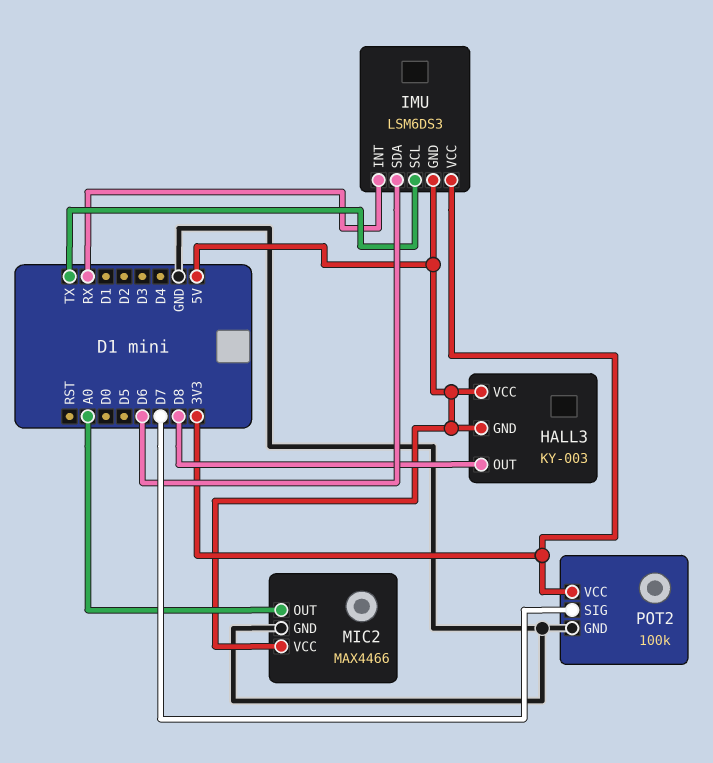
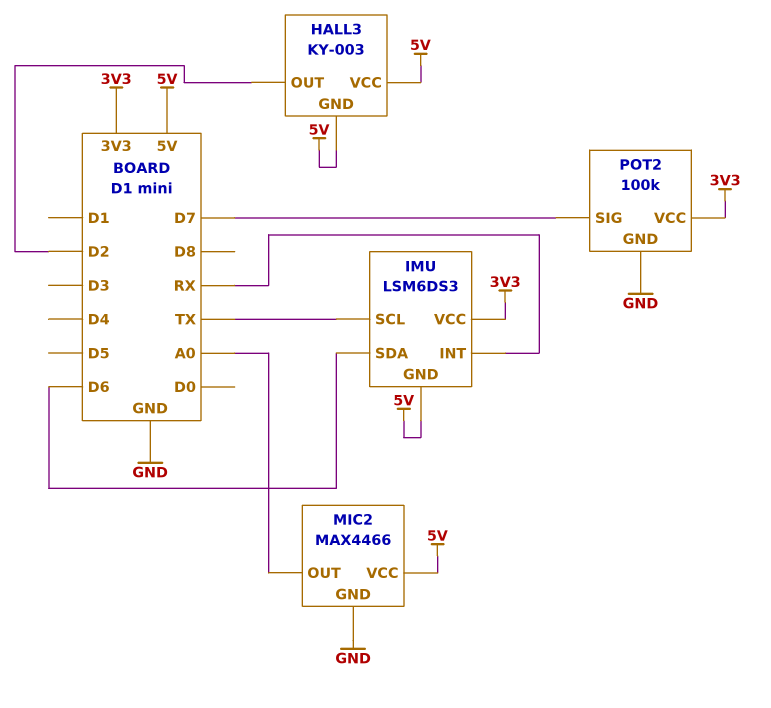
HALL3 pin OUT: D8 -> D2

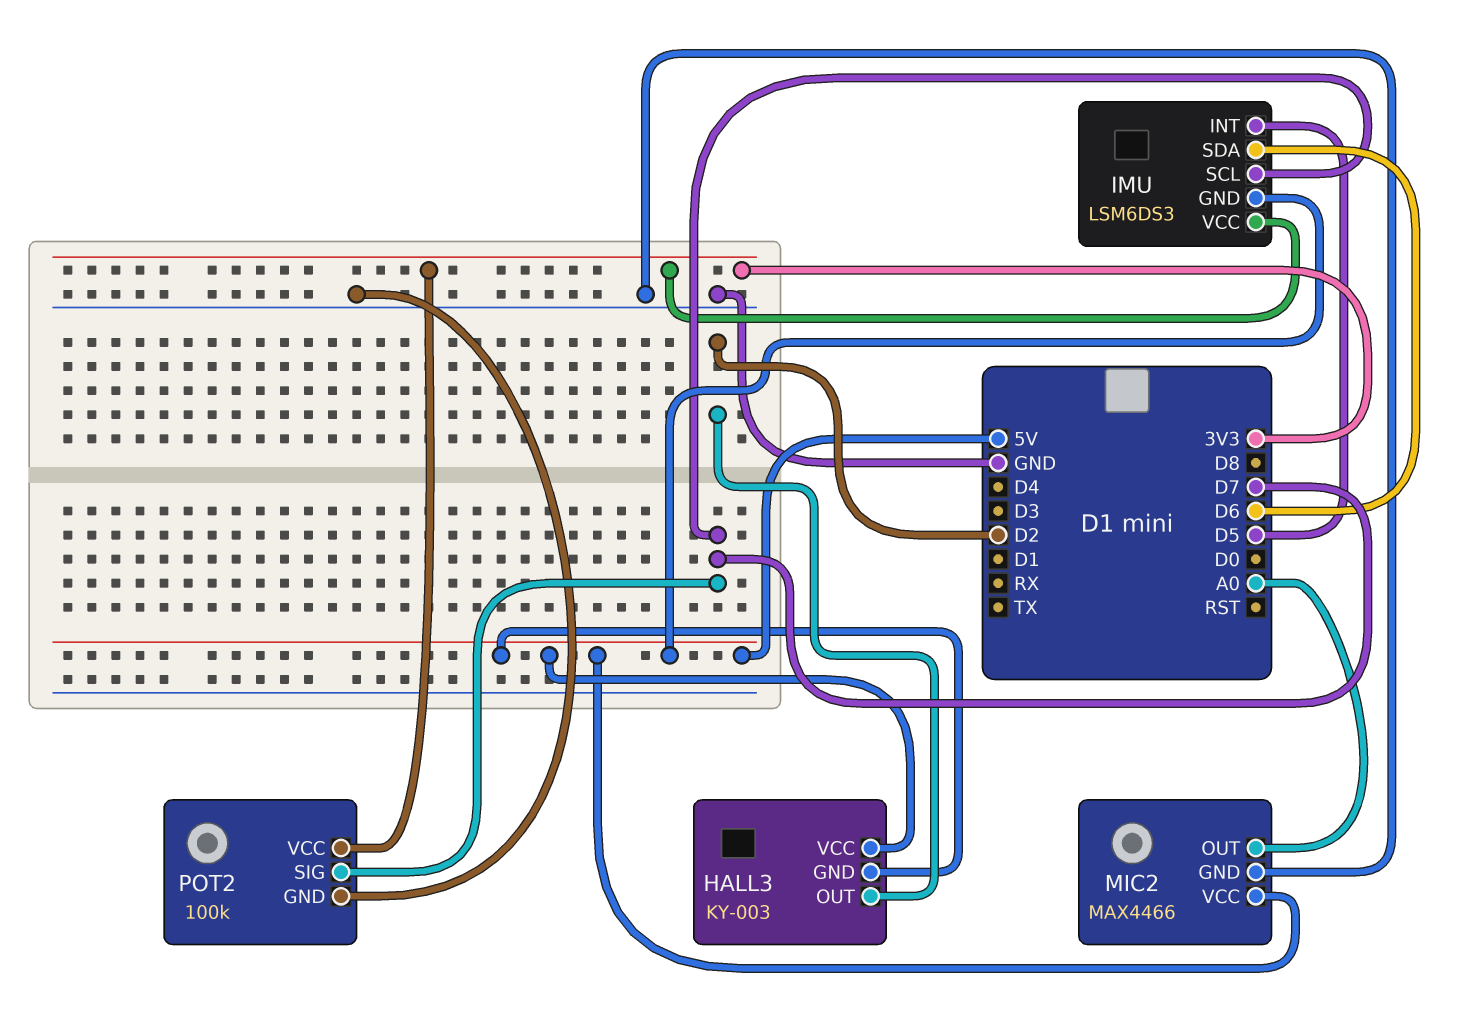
IMU pin INT: RX -> D5
IMU pin SCL: TX -> D7

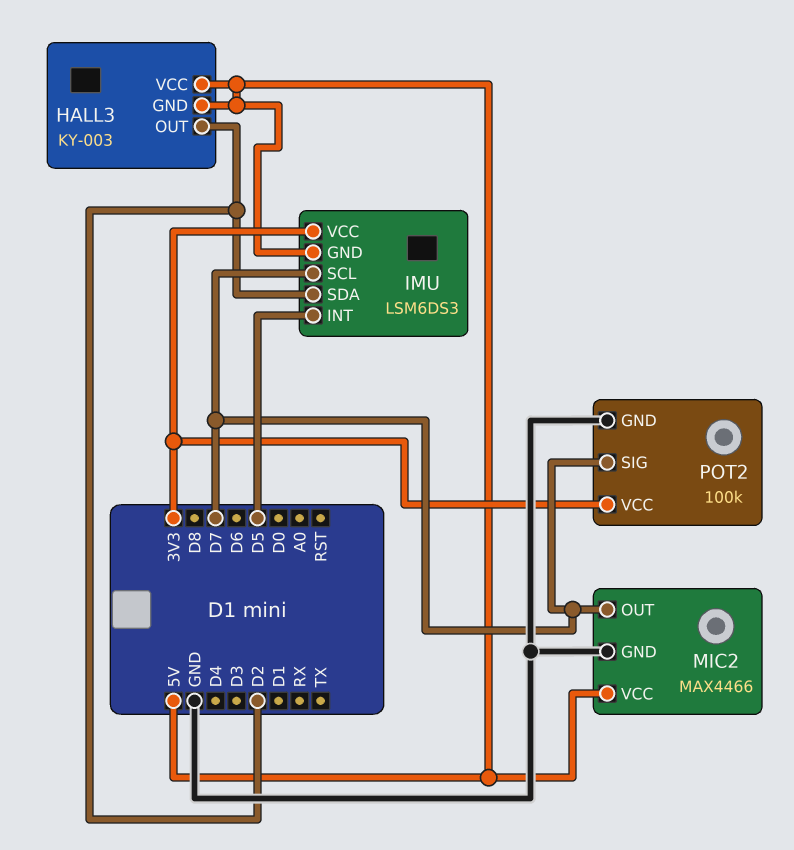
IMU pin SDA: D6 -> D2
MIC2 pin OUT: A0 -> D7

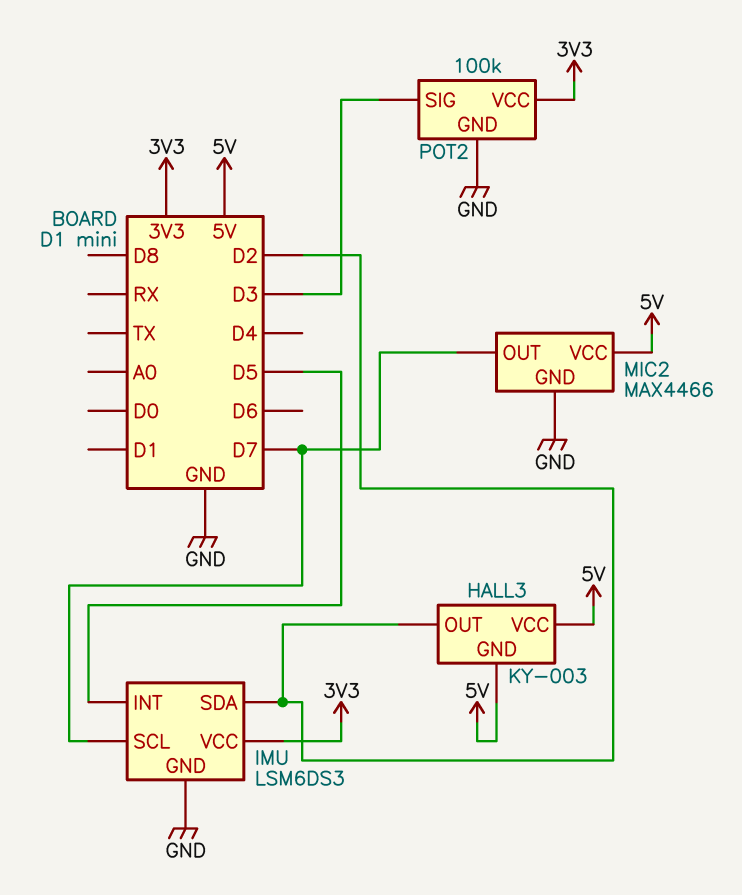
IMU pin GND: 5V -> GND
POT2 pin SIG: D7 -> D3

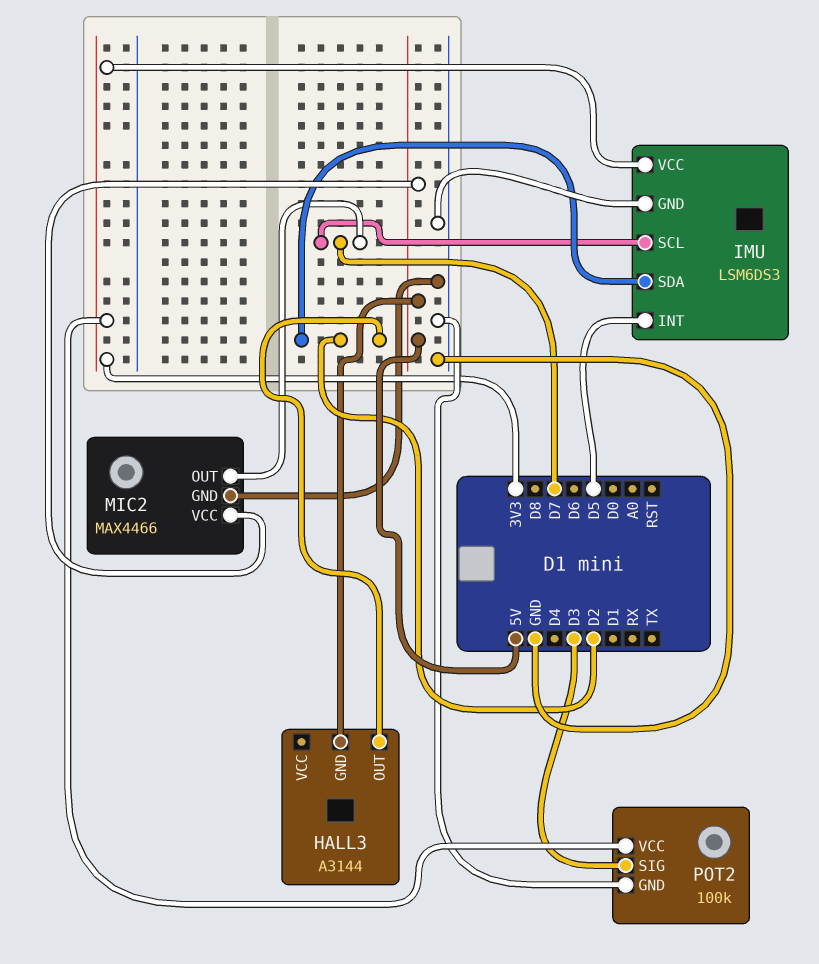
HALL3: KY-003 -> A3144
HALL3 pin VCC: 5V -> none

